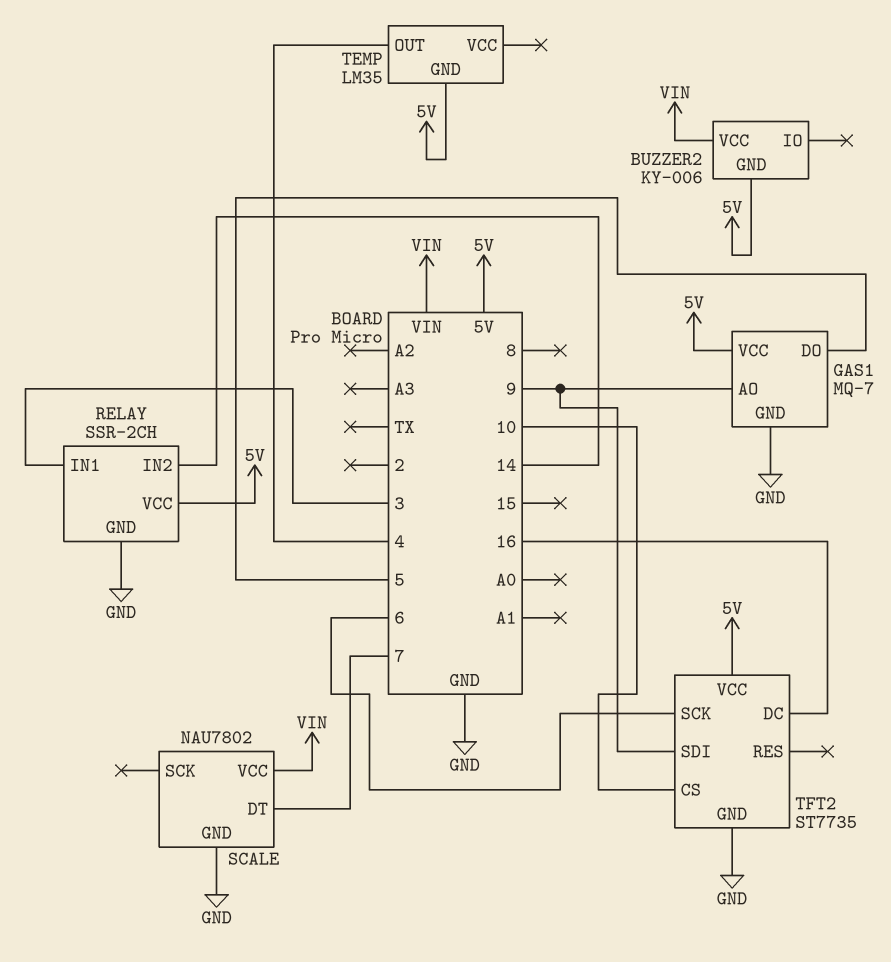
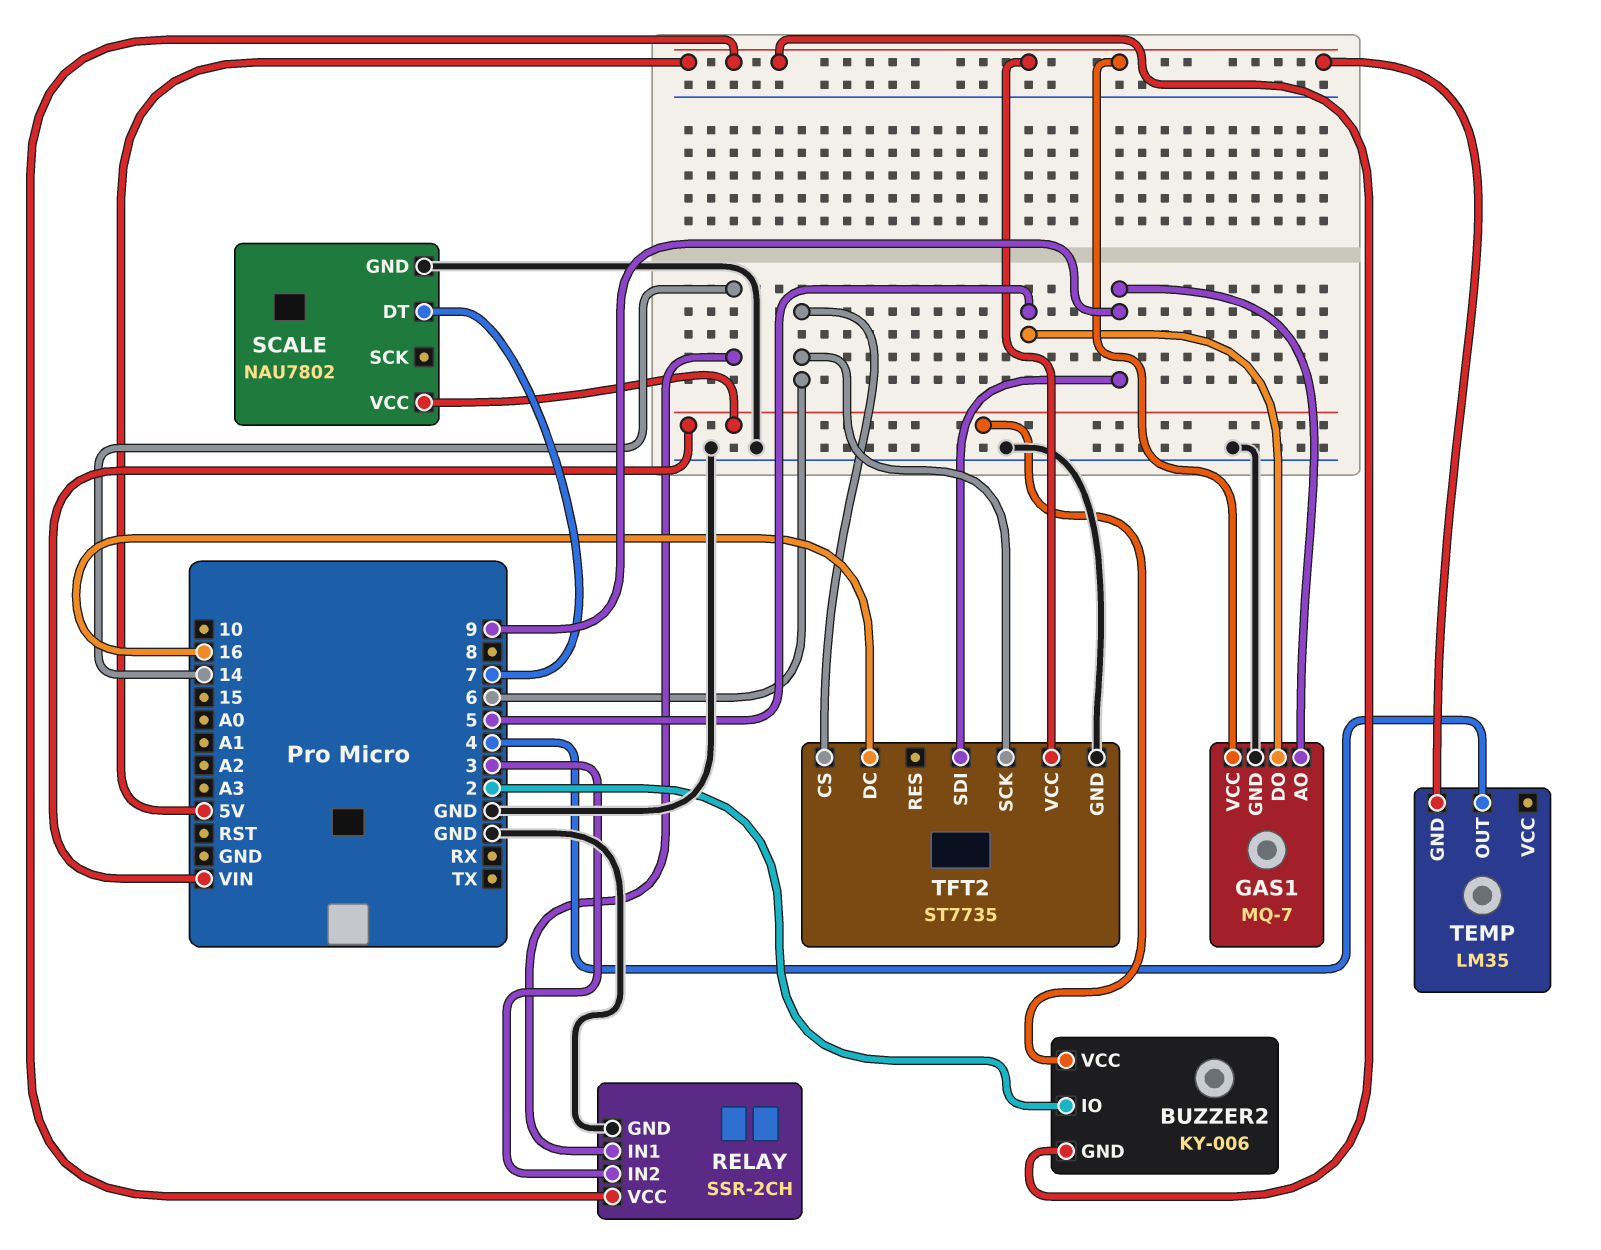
BUZZER2 pin IO: none -> 2
RELAY pin IN1: 3 -> 14
RELAY pin IN2: 14 -> 3
TFT2 pin CS: 10 -> 6

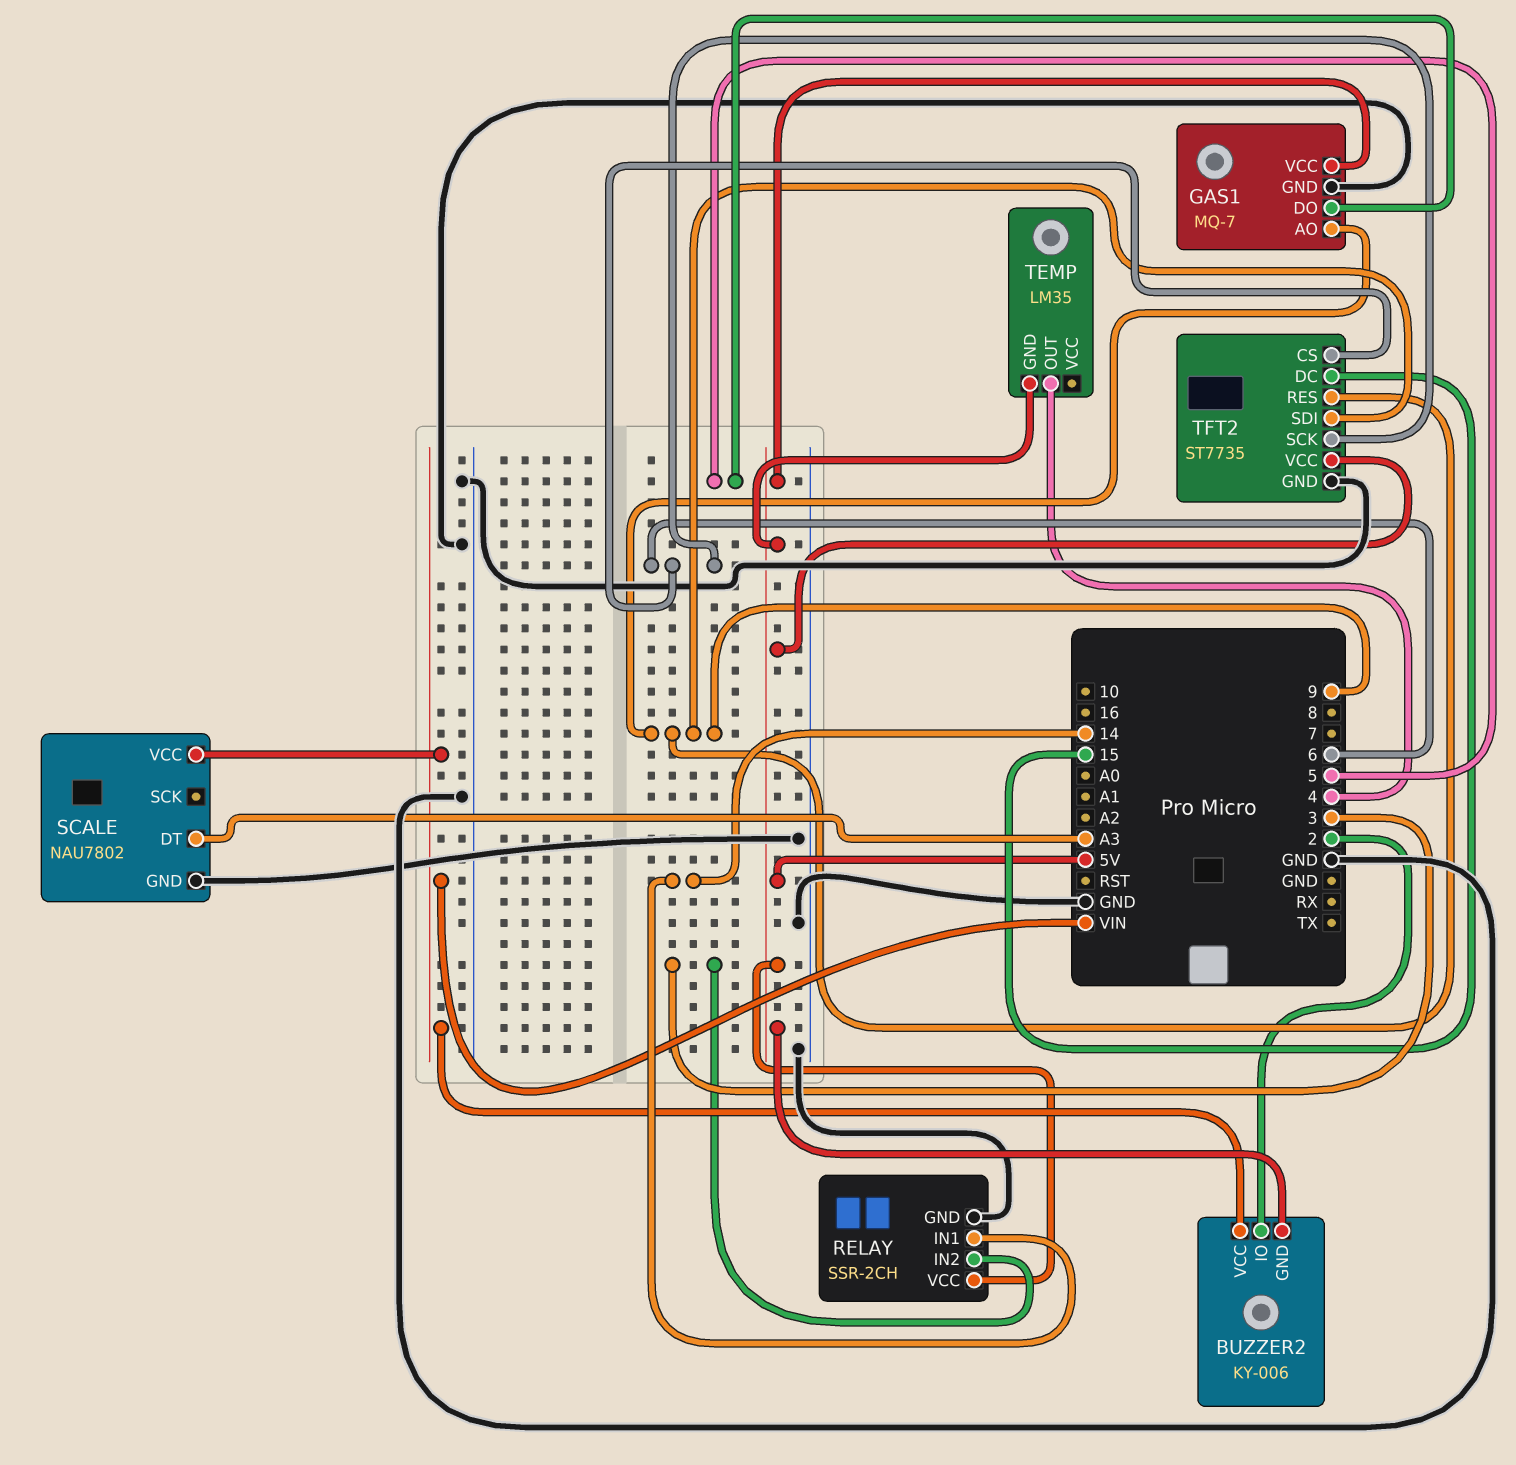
SCALE pin DT: 7 -> A3
TFT2 pin DC: 16 -> 15
TFT2 pin RES: none -> 9

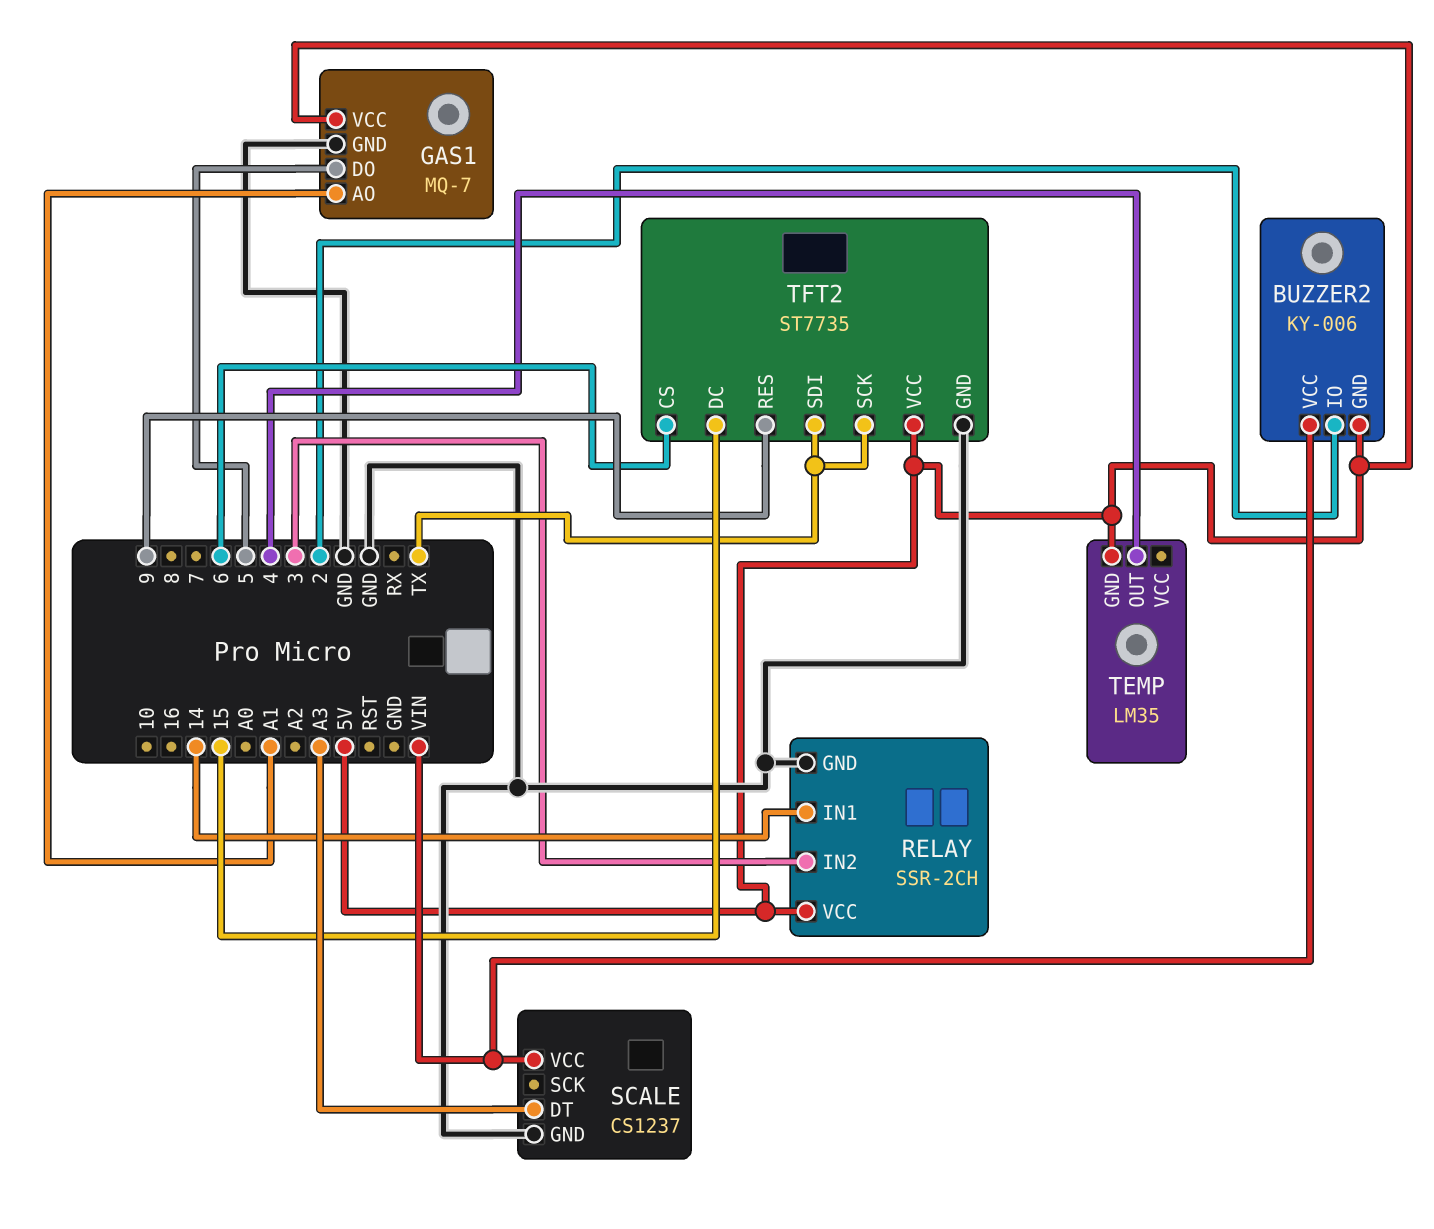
GAS1 pin AO: 9 -> A1
SCALE: NAU7802 -> CS1237
TFT2 pin SCK: 6 -> TX
TFT2 pin SDI: 9 -> TX

